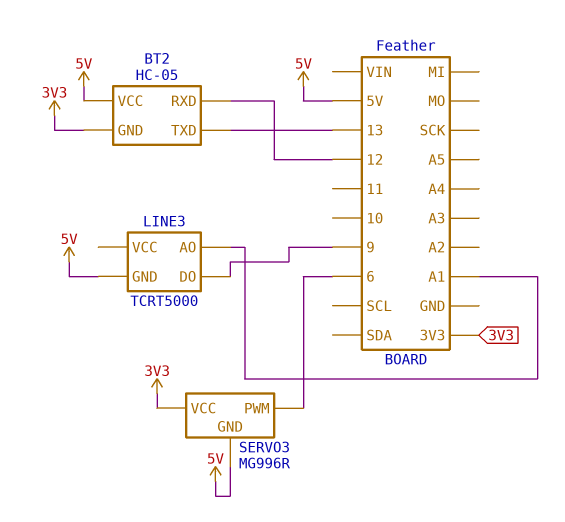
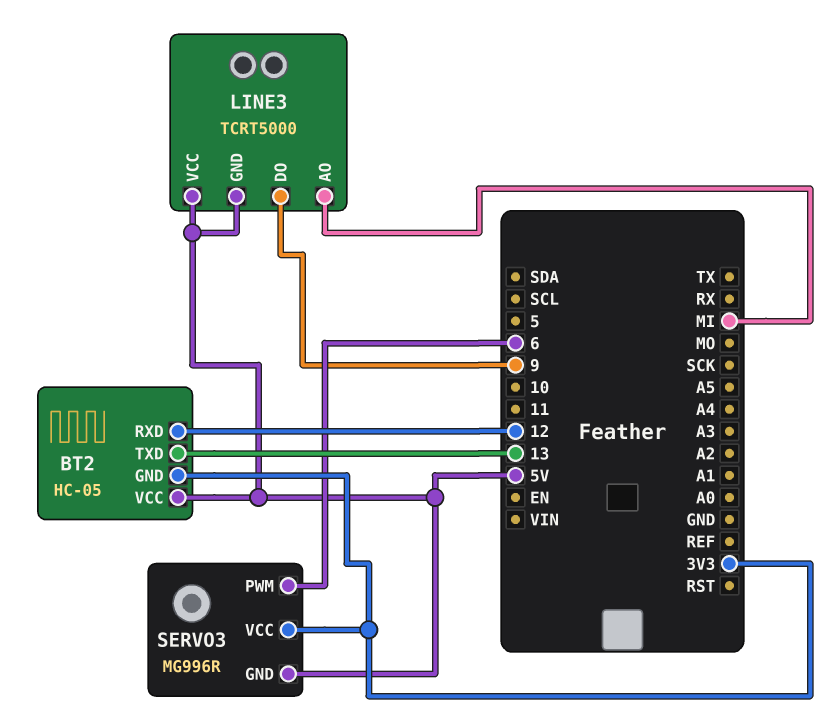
LINE3 pin AO: A1 -> MI
LINE3 pin VCC: none -> 5V

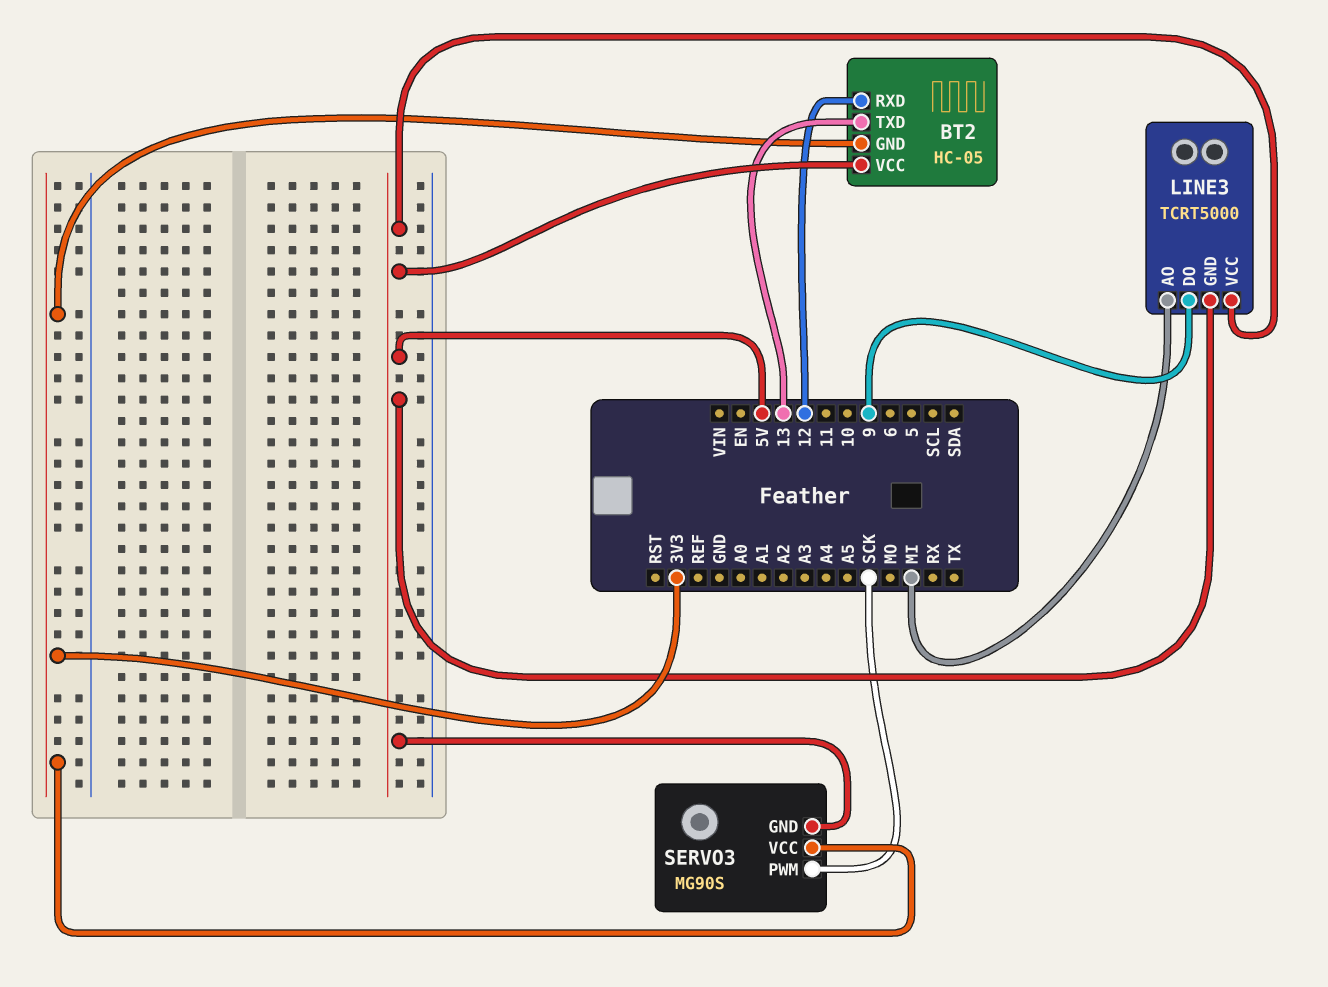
SERVO3: MG996R -> MG90S
SERVO3 pin PWM: 6 -> SCK

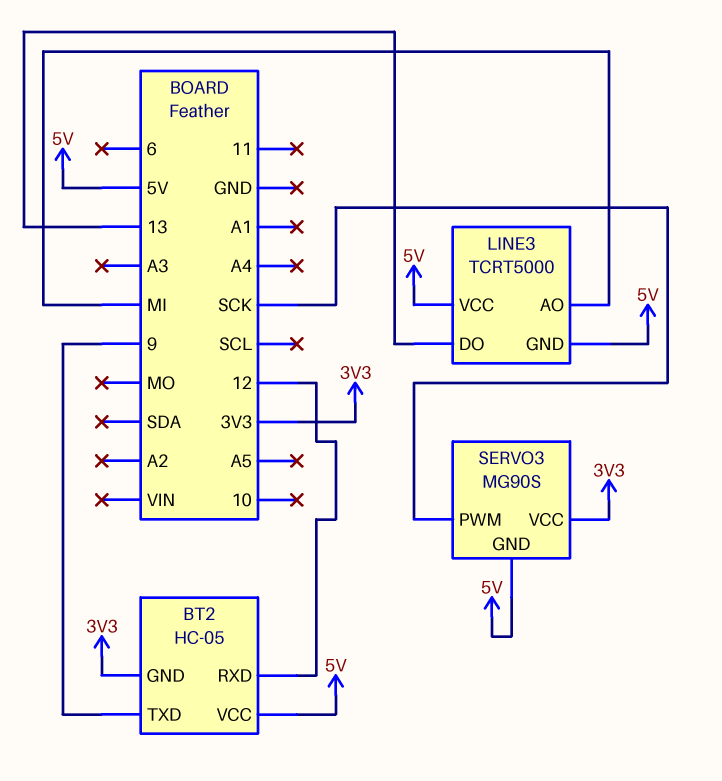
BT2 pin TXD: 13 -> 9
LINE3 pin DO: 9 -> 13

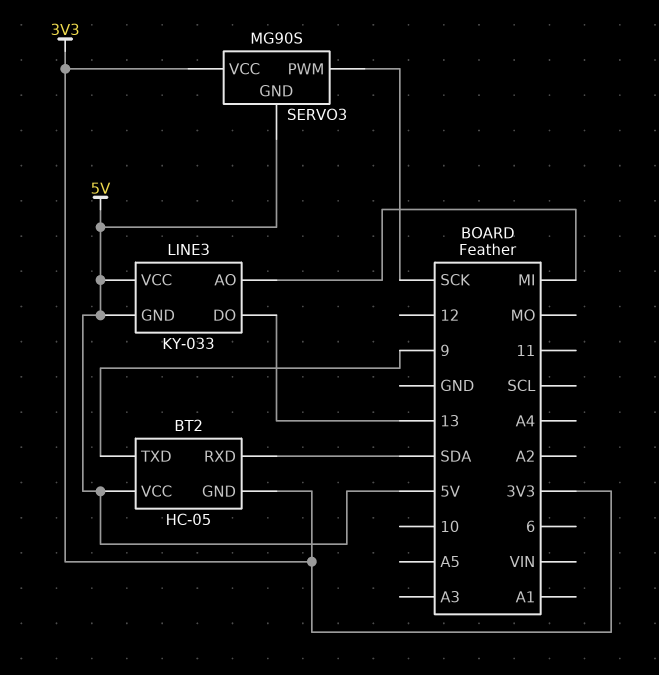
BT2 pin RXD: 12 -> SDA
LINE3: TCRT5000 -> KY-033

